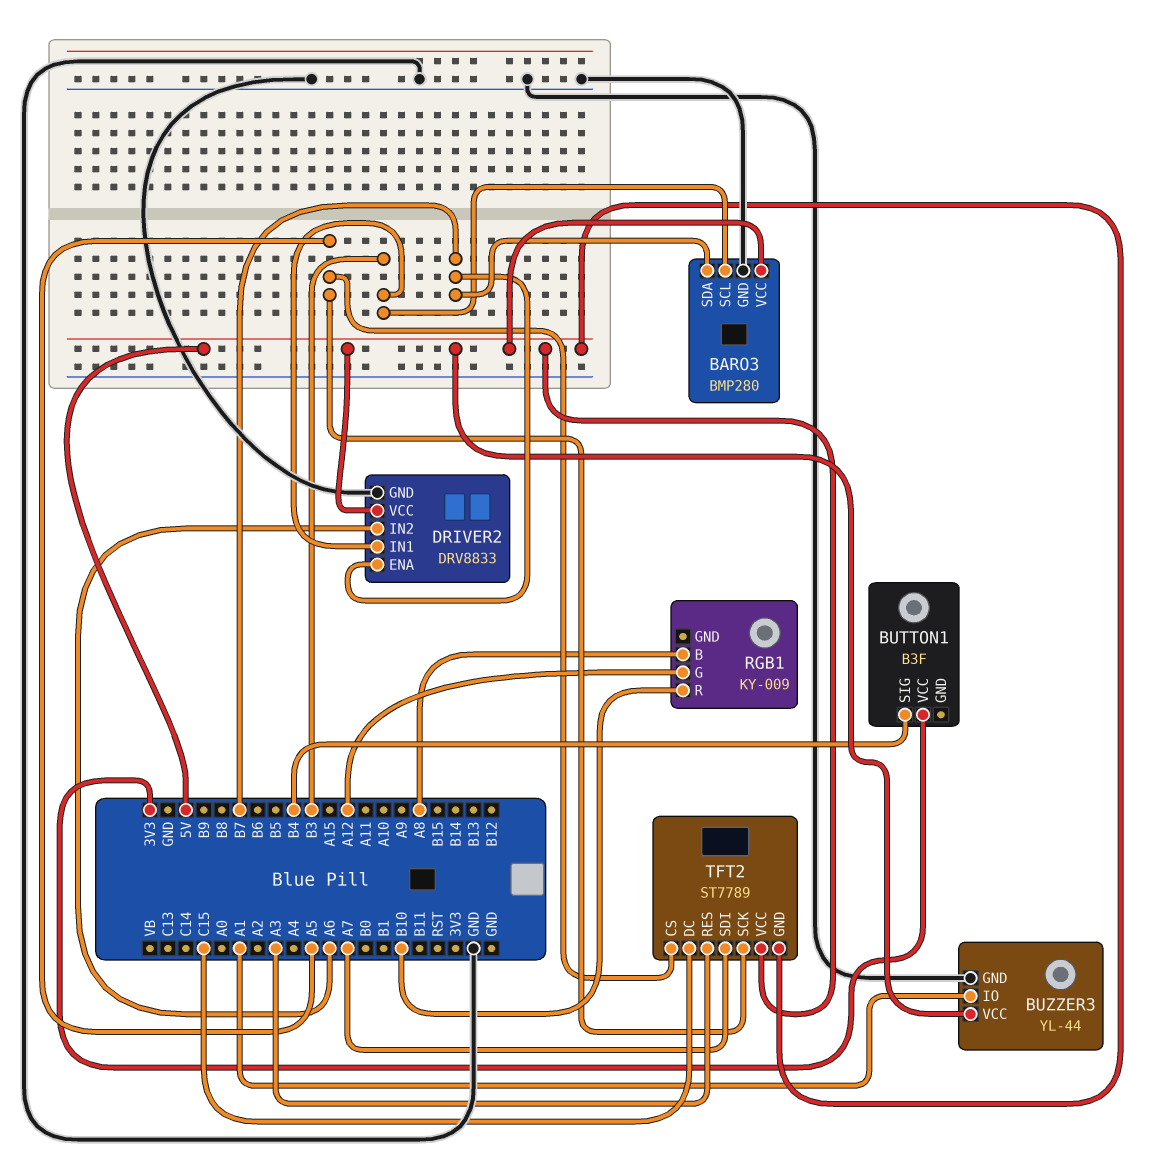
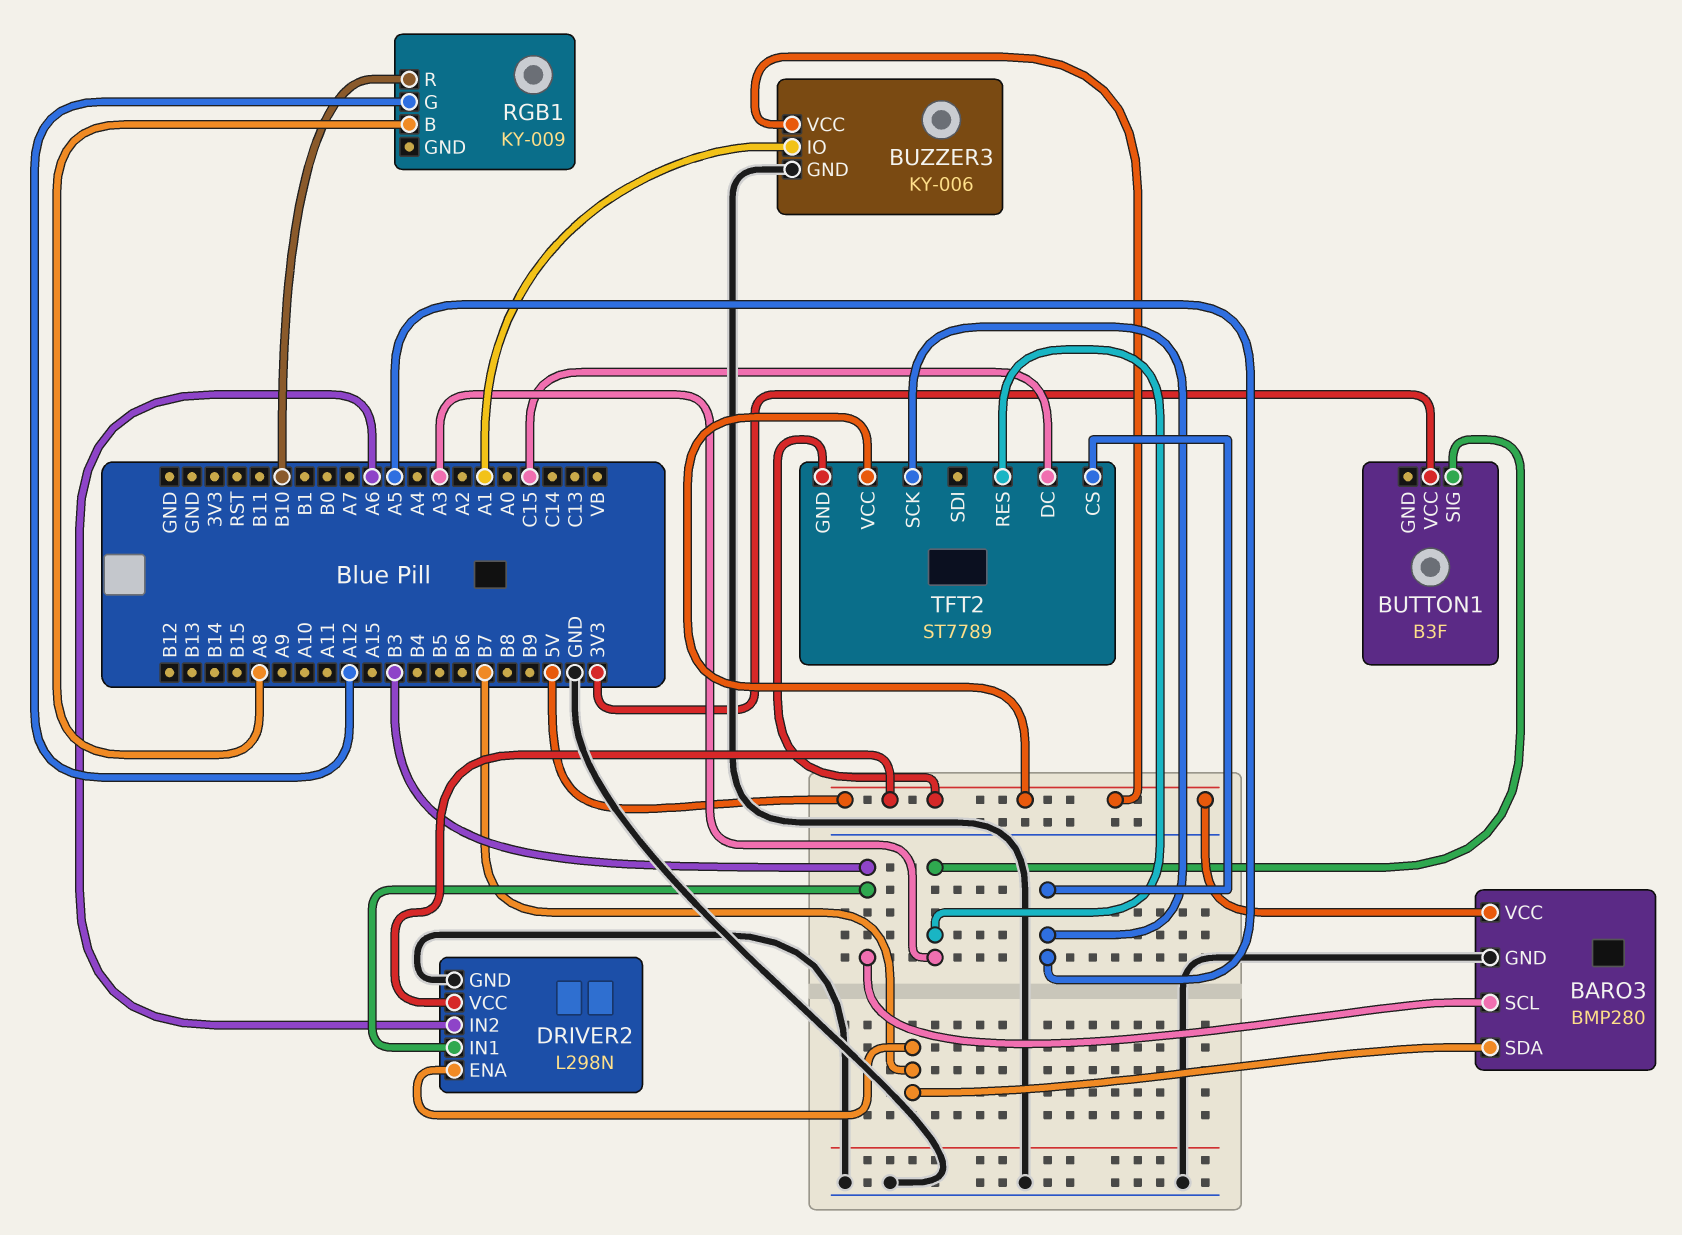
BUTTON1 pin SIG: B4 -> A3
BUZZER3: YL-44 -> KY-006
DRIVER2: DRV8833 -> L298N
TFT2 pin SDI: A7 -> none

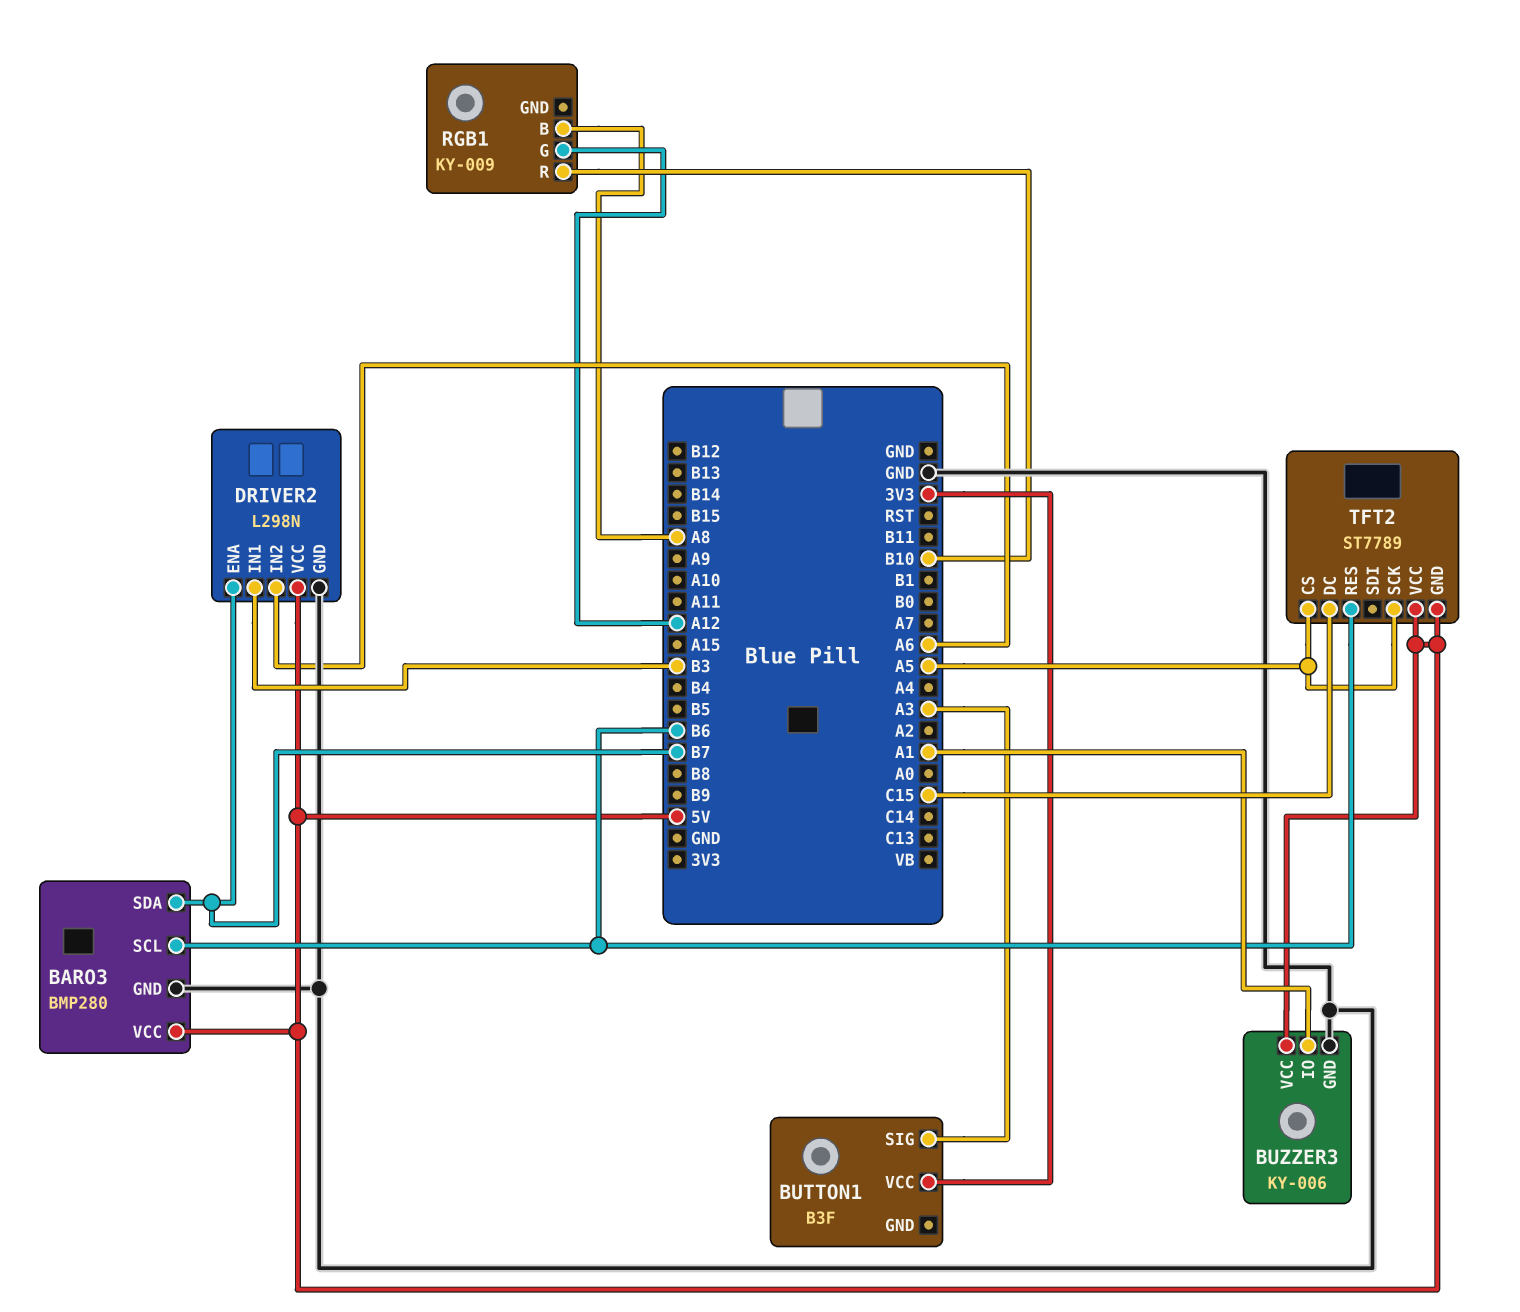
BARO3 pin SCL: B3 -> B6
TFT2 pin RES: A3 -> B6

